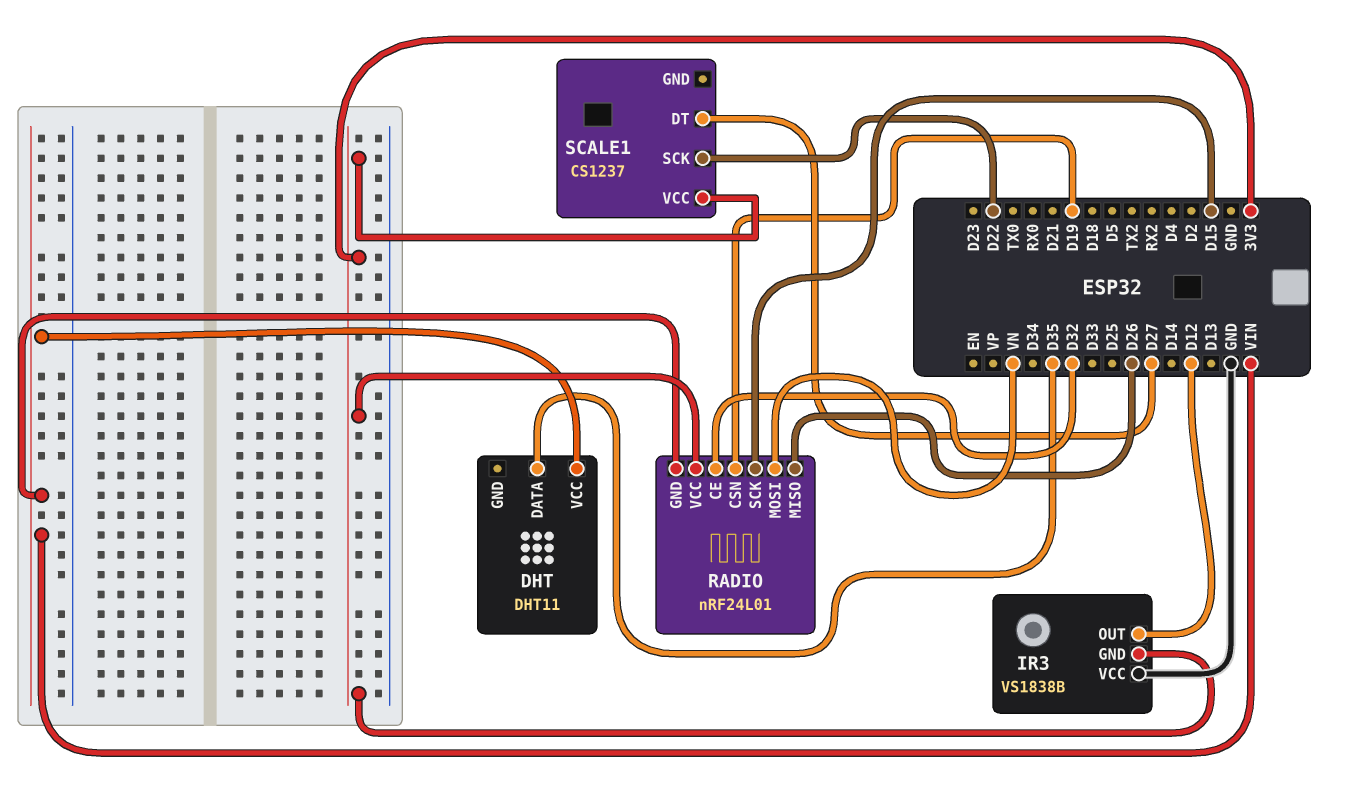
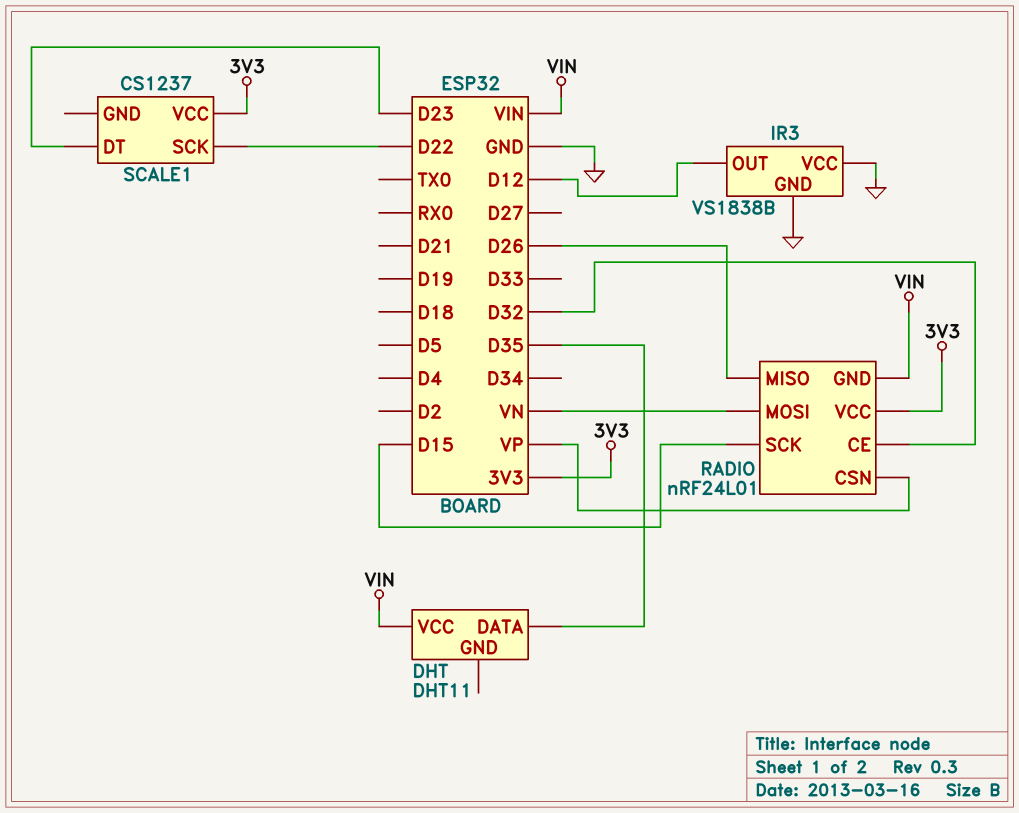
IR3 pin GND: 3V3 -> GND
RADIO pin CSN: D19 -> VP
SCALE1 pin DT: D27 -> D23

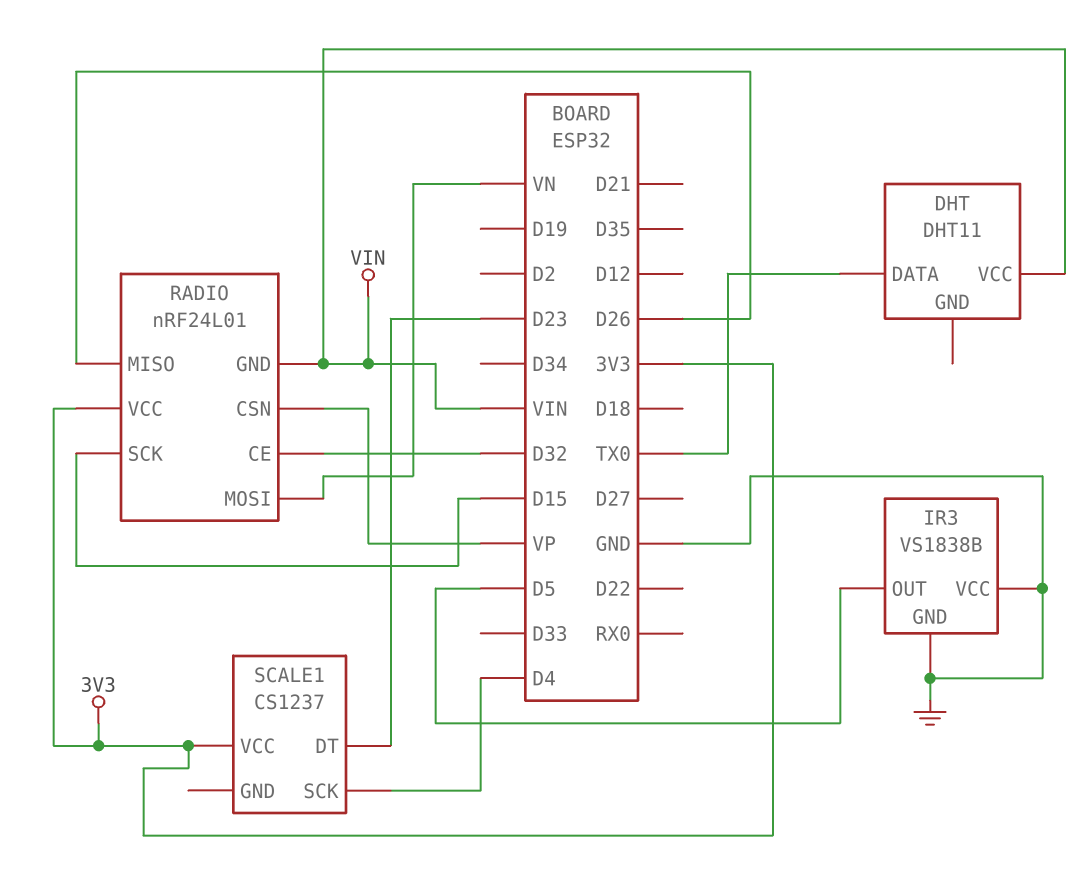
DHT pin DATA: D35 -> TX0
IR3 pin OUT: D12 -> D5
SCALE1 pin SCK: D22 -> D4

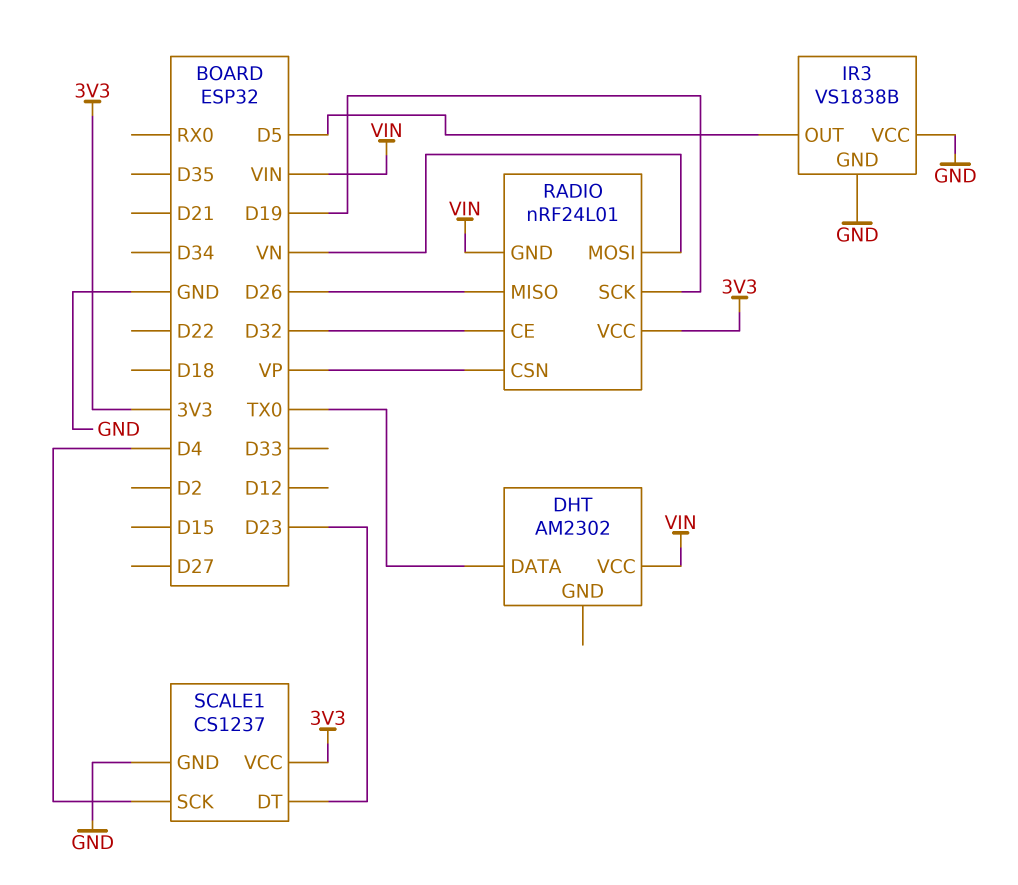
DHT: DHT11 -> AM2302
RADIO pin SCK: D15 -> D19
SCALE1 pin GND: none -> GND

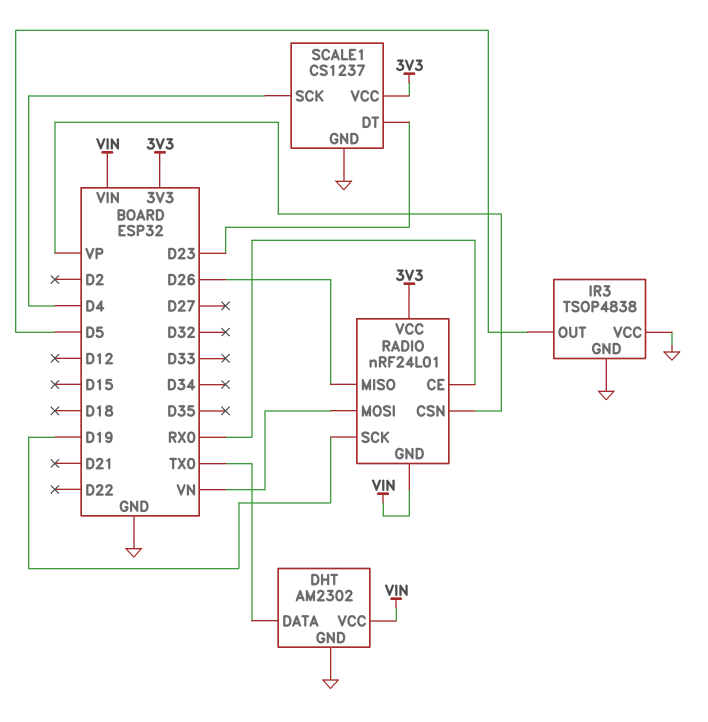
DHT pin GND: none -> GND
IR3: VS1838B -> TSOP4838
RADIO pin CE: D32 -> RX0

